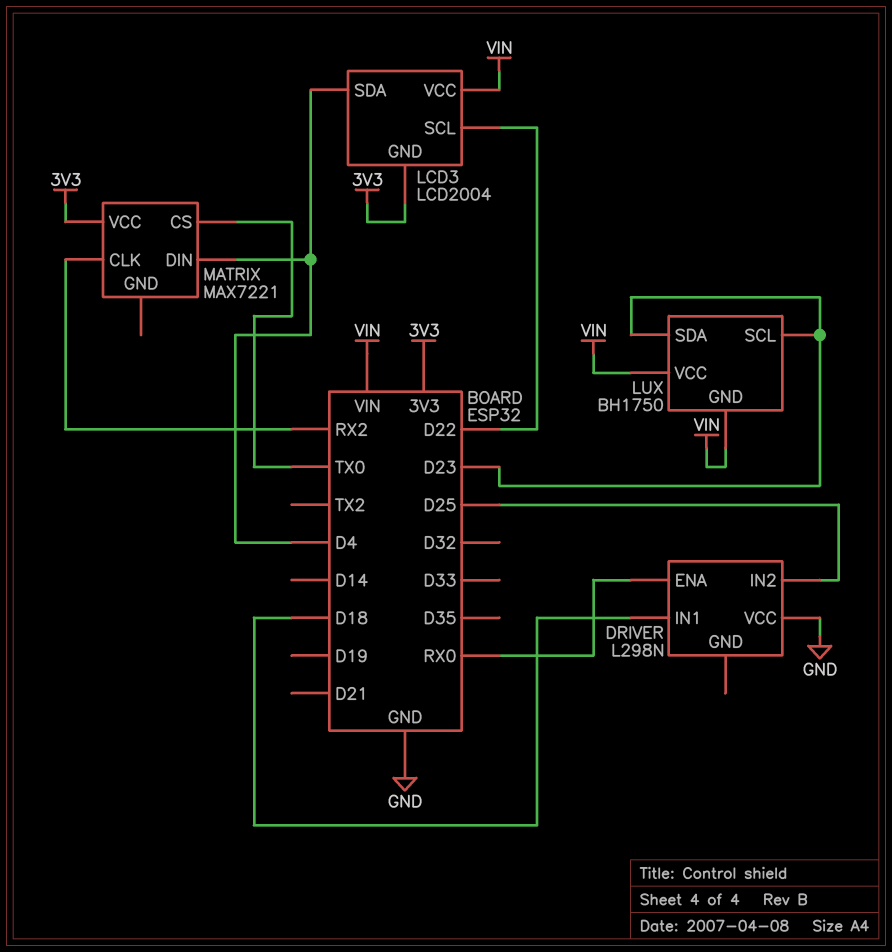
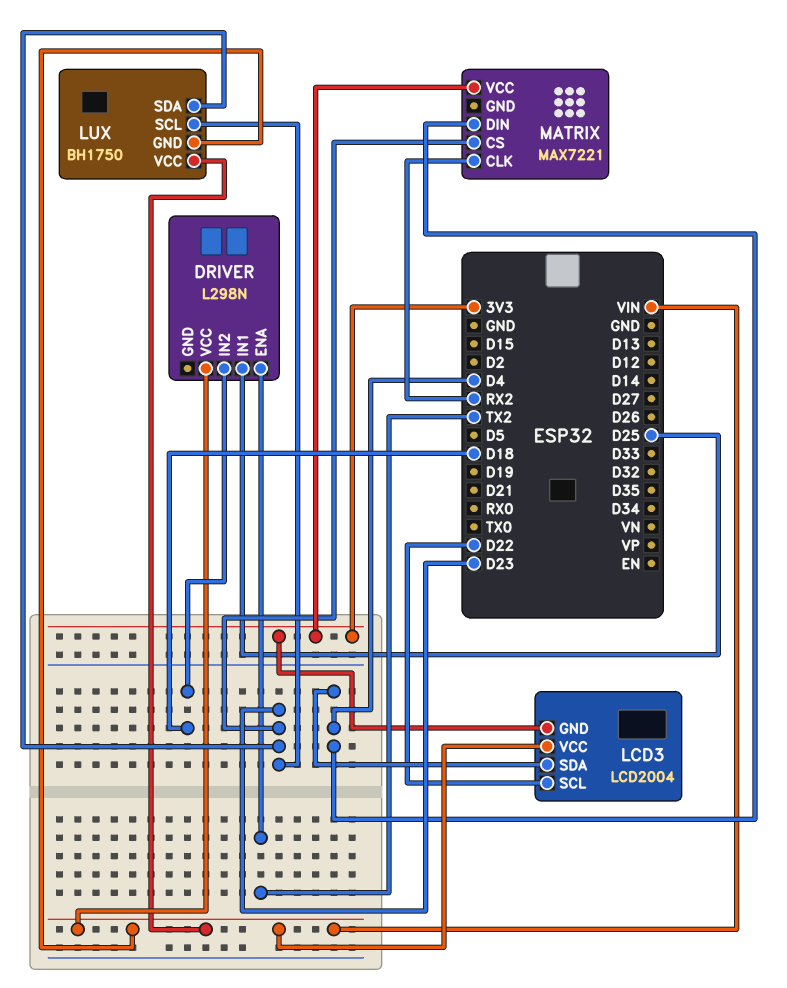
DRIVER pin ENA: RX0 -> TX2
DRIVER pin IN1: D18 -> D25
DRIVER pin IN2: D25 -> D18
DRIVER pin VCC: GND -> VIN
MATRIX pin CS: TX0 -> D23

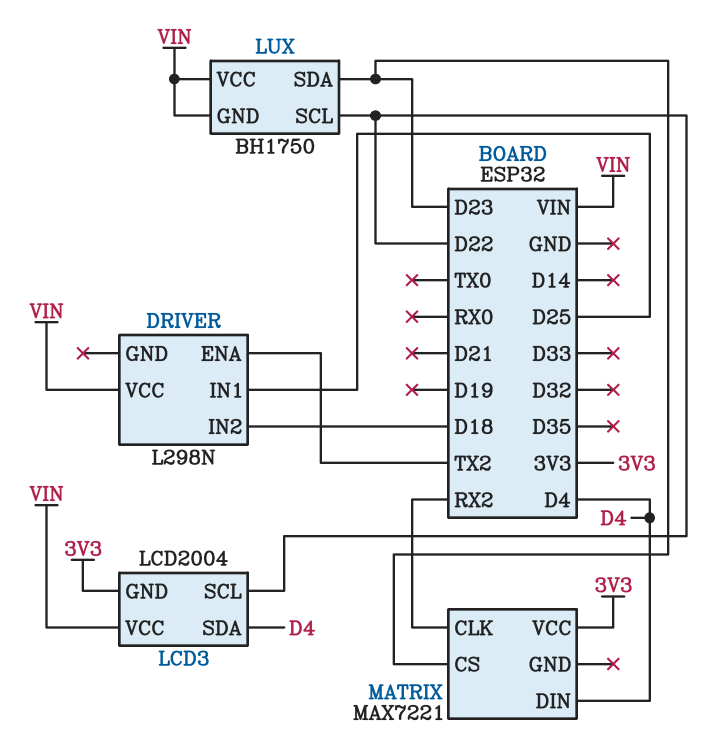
LUX pin SCL: D23 -> D22

